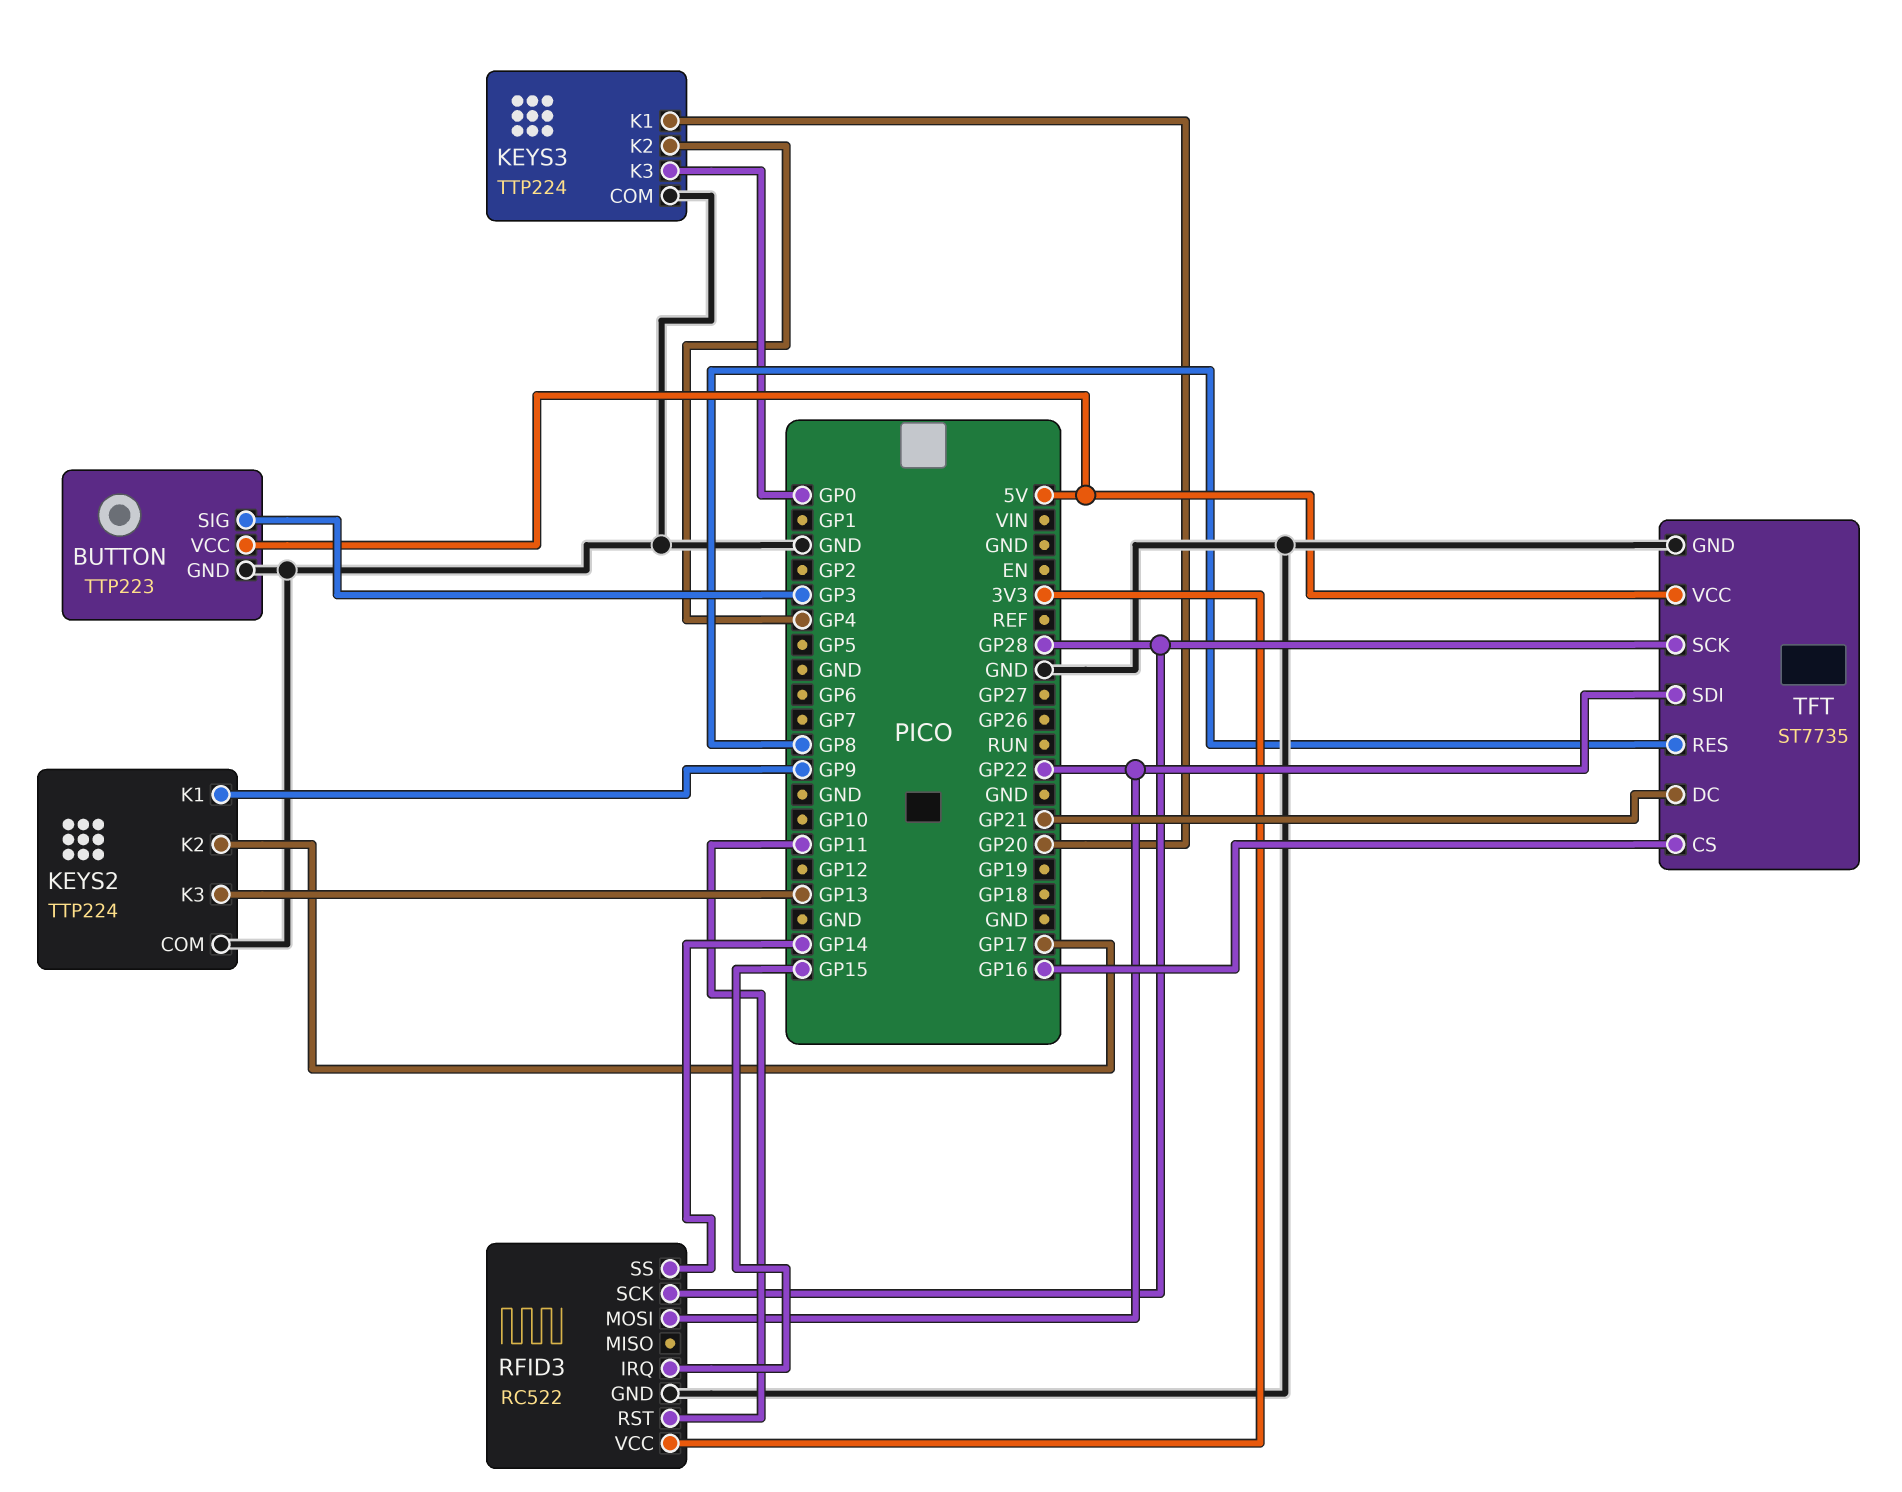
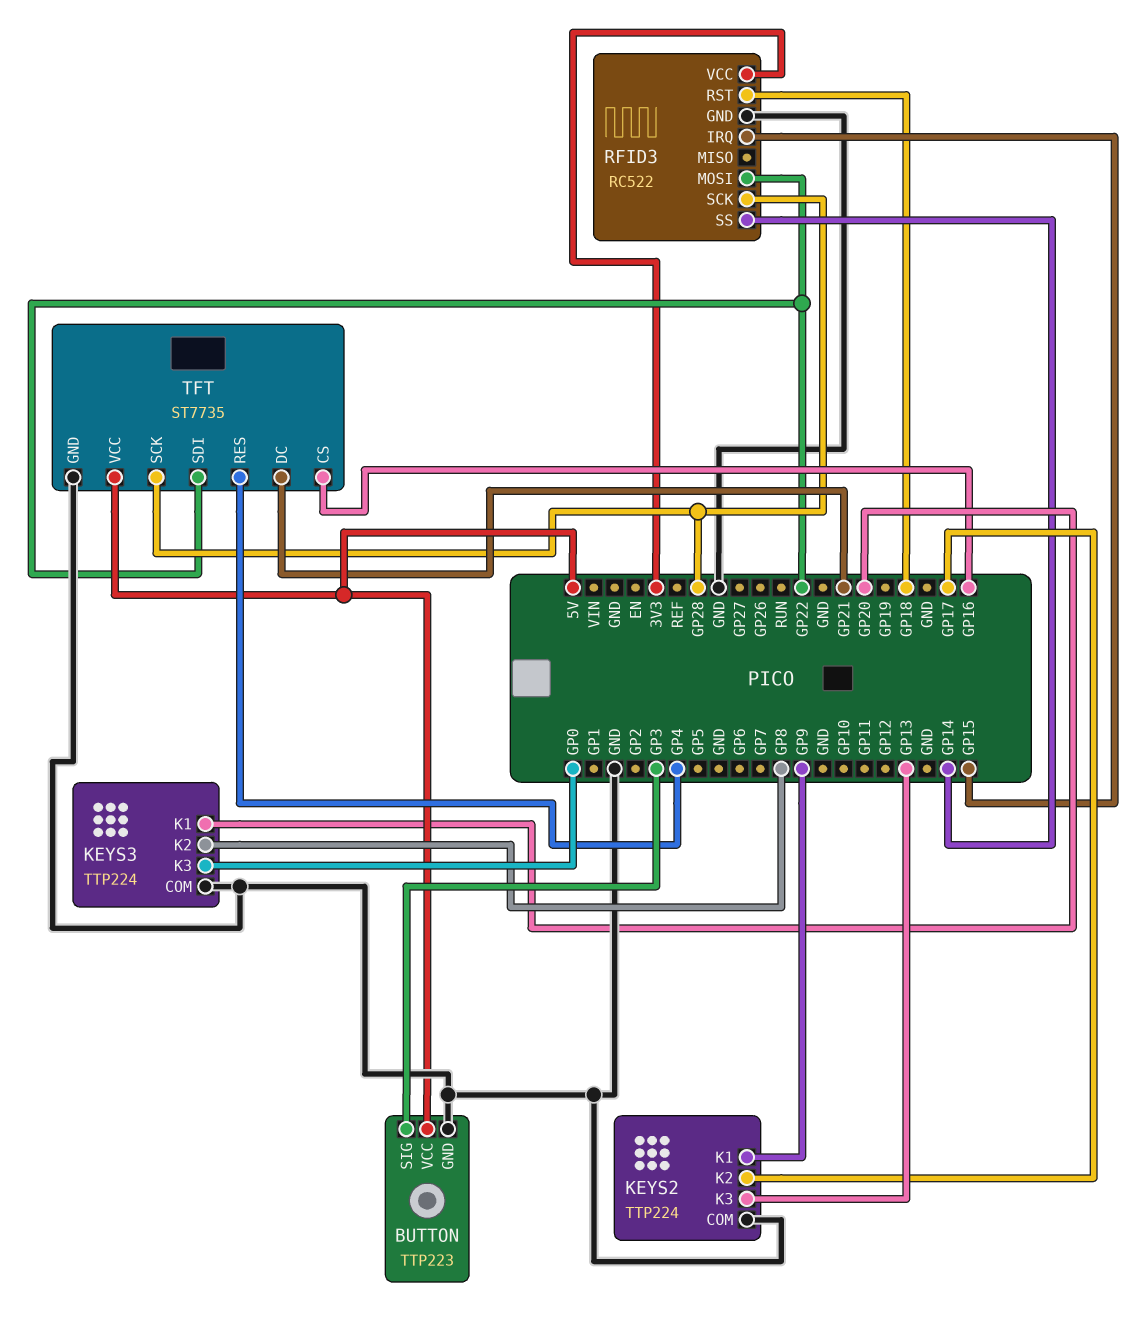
KEYS3 pin K2: GP4 -> GP8
RFID3 pin RST: GP11 -> GP18
TFT pin RES: GP8 -> GP4

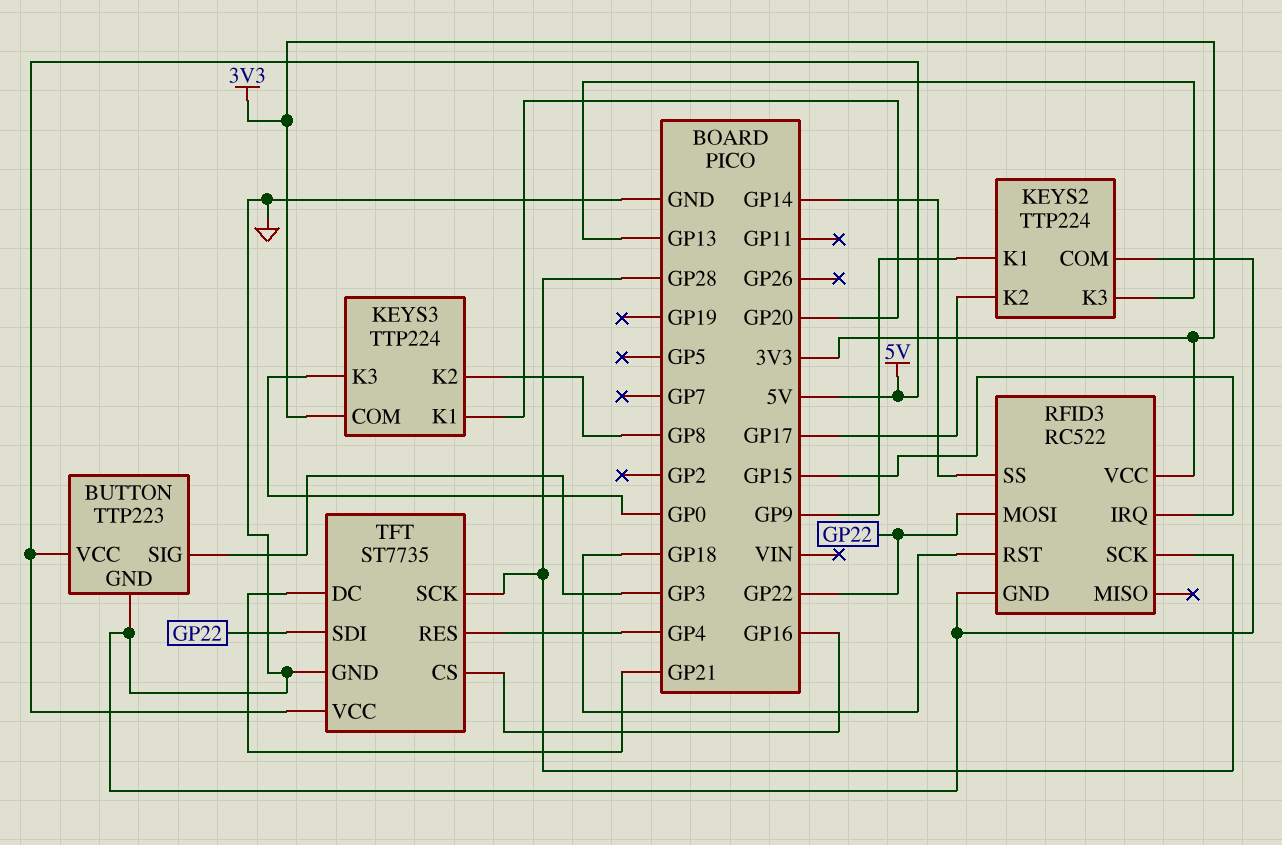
KEYS3 pin COM: GND -> 3V3

